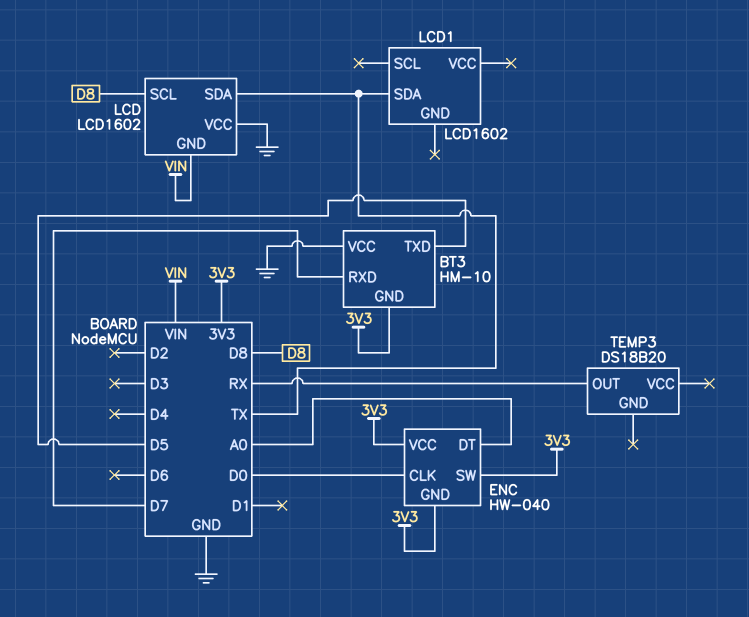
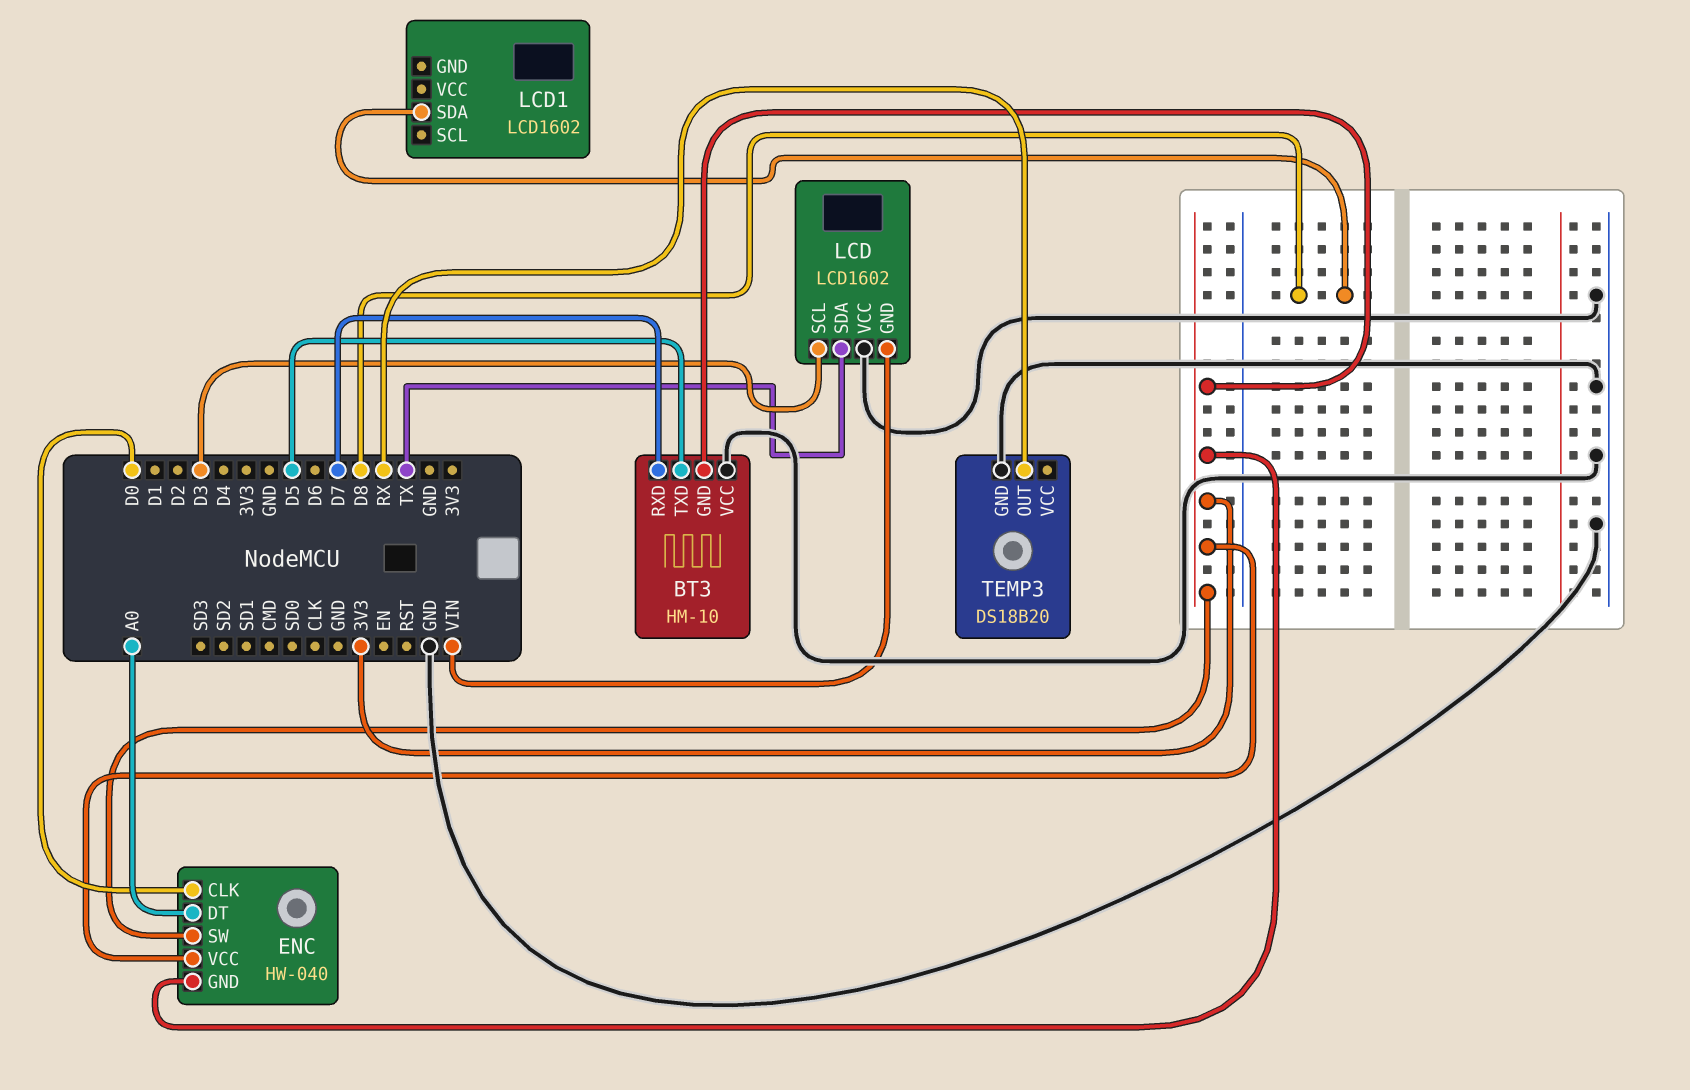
LCD pin SCL: D8 -> D3
LCD1 pin SDA: TX -> D8
TEMP3 pin GND: none -> GND

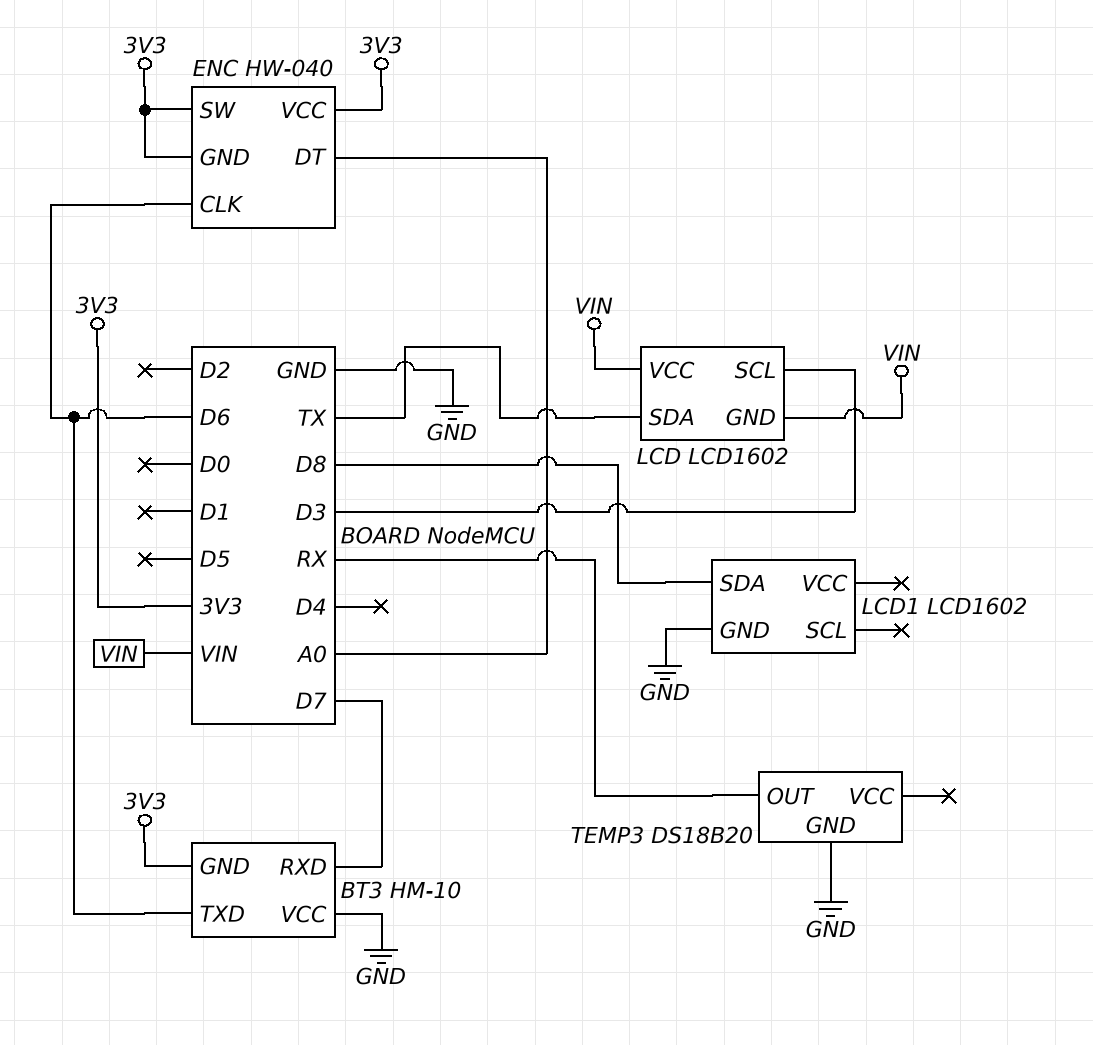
BT3 pin TXD: D5 -> D6
ENC pin CLK: D0 -> D6
LCD pin VCC: GND -> VIN
LCD1 pin GND: none -> GND

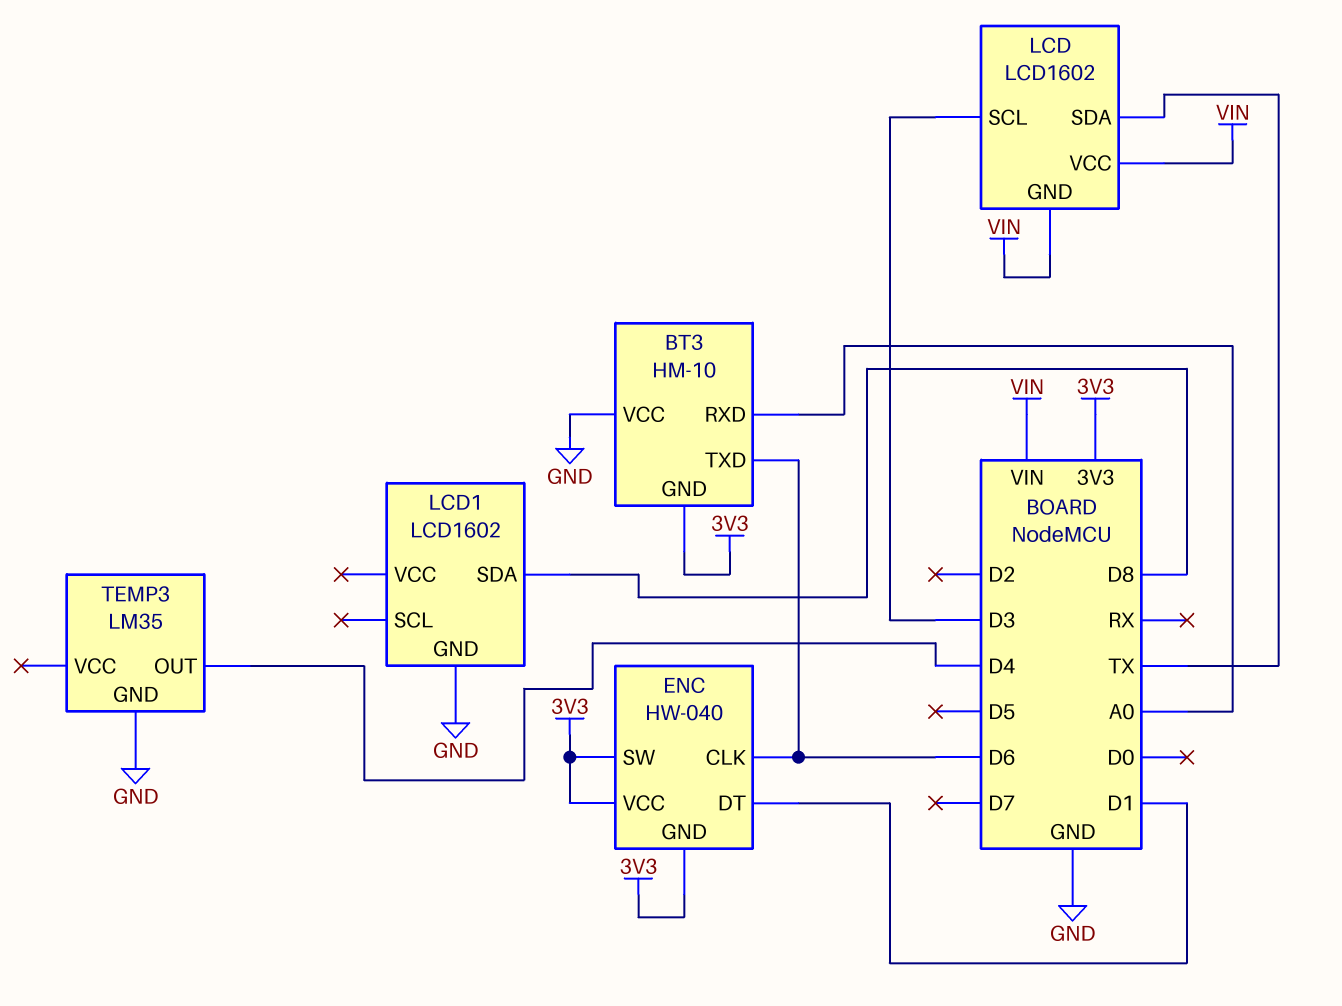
BT3 pin RXD: D7 -> A0
ENC pin DT: A0 -> D1
TEMP3: DS18B20 -> LM35
TEMP3 pin OUT: RX -> D4

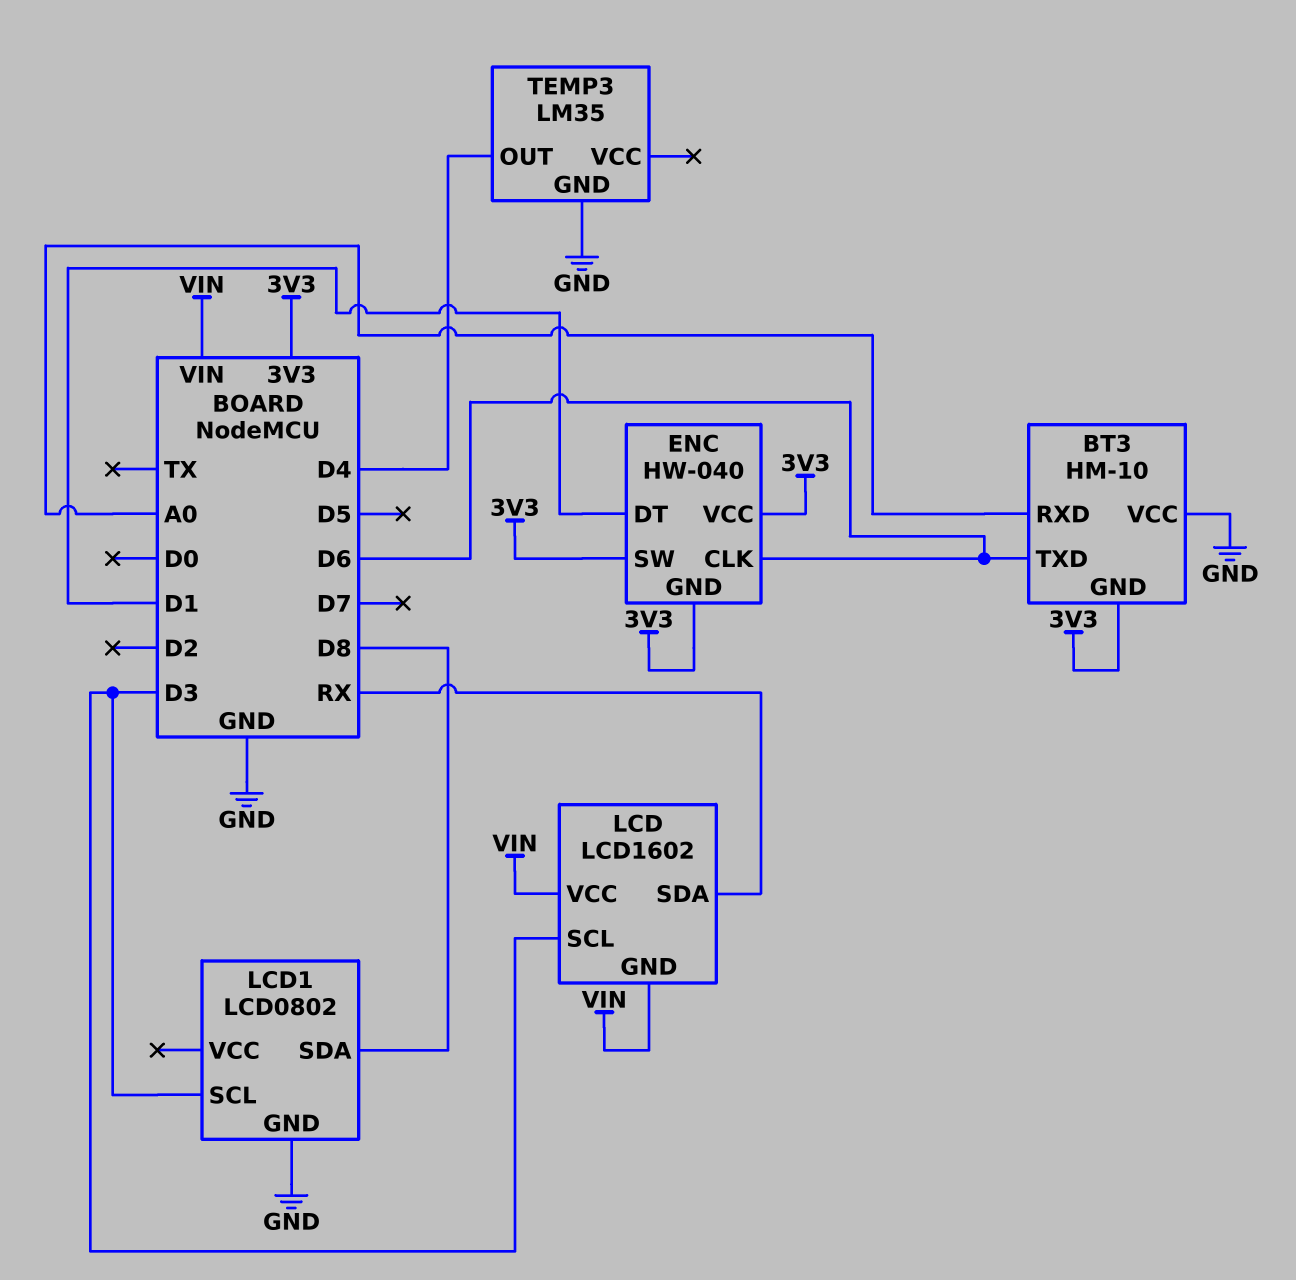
LCD pin SDA: TX -> RX
LCD1: LCD1602 -> LCD0802
LCD1 pin SCL: none -> D3

